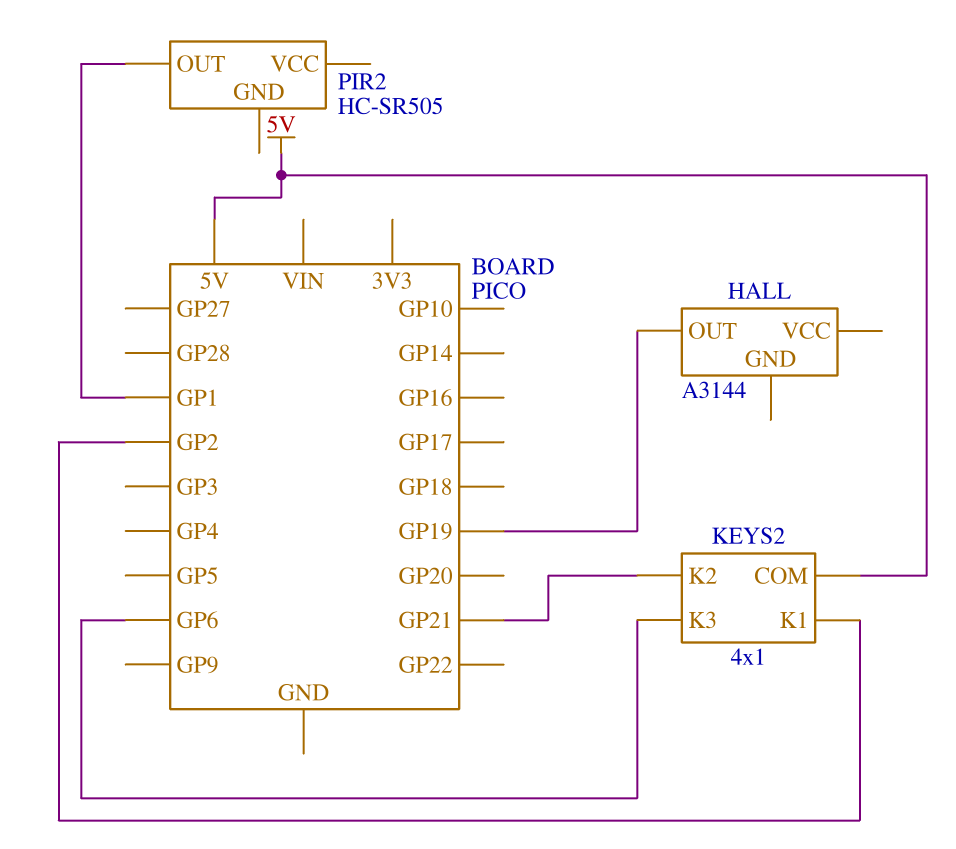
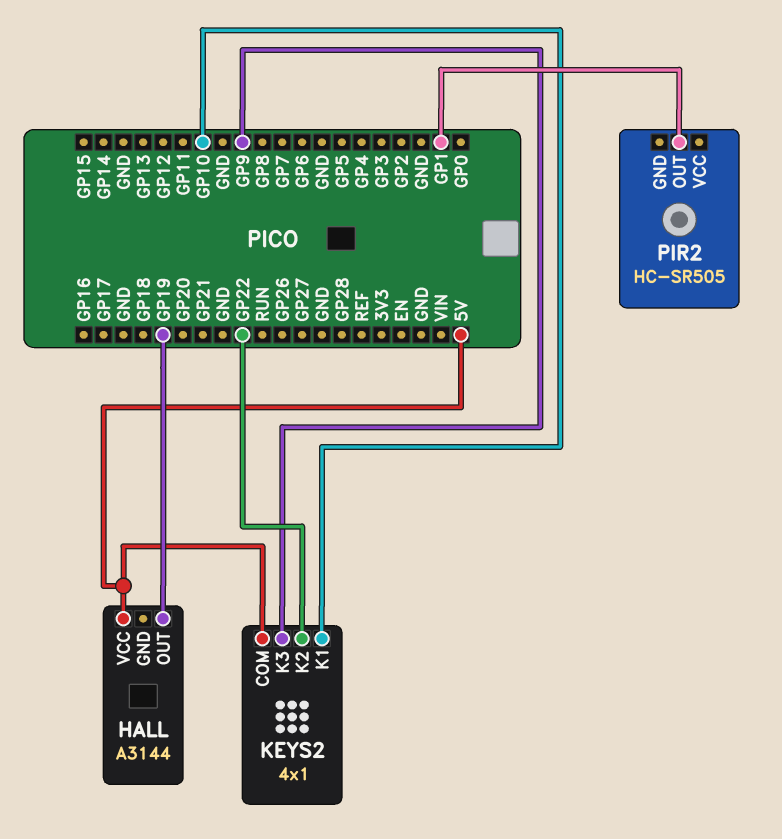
HALL pin VCC: none -> 5V
KEYS2 pin K1: GP2 -> GP10
KEYS2 pin K2: GP21 -> GP22
KEYS2 pin K3: GP6 -> GP9

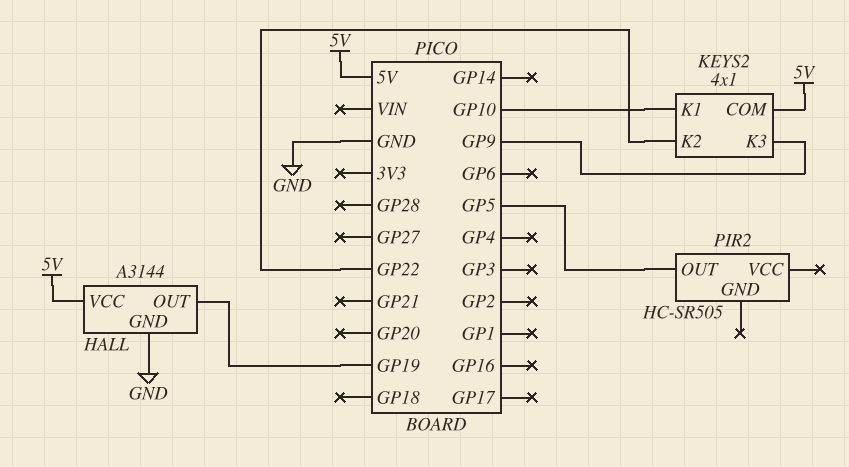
HALL pin GND: none -> GND
PIR2 pin OUT: GP1 -> GP5

